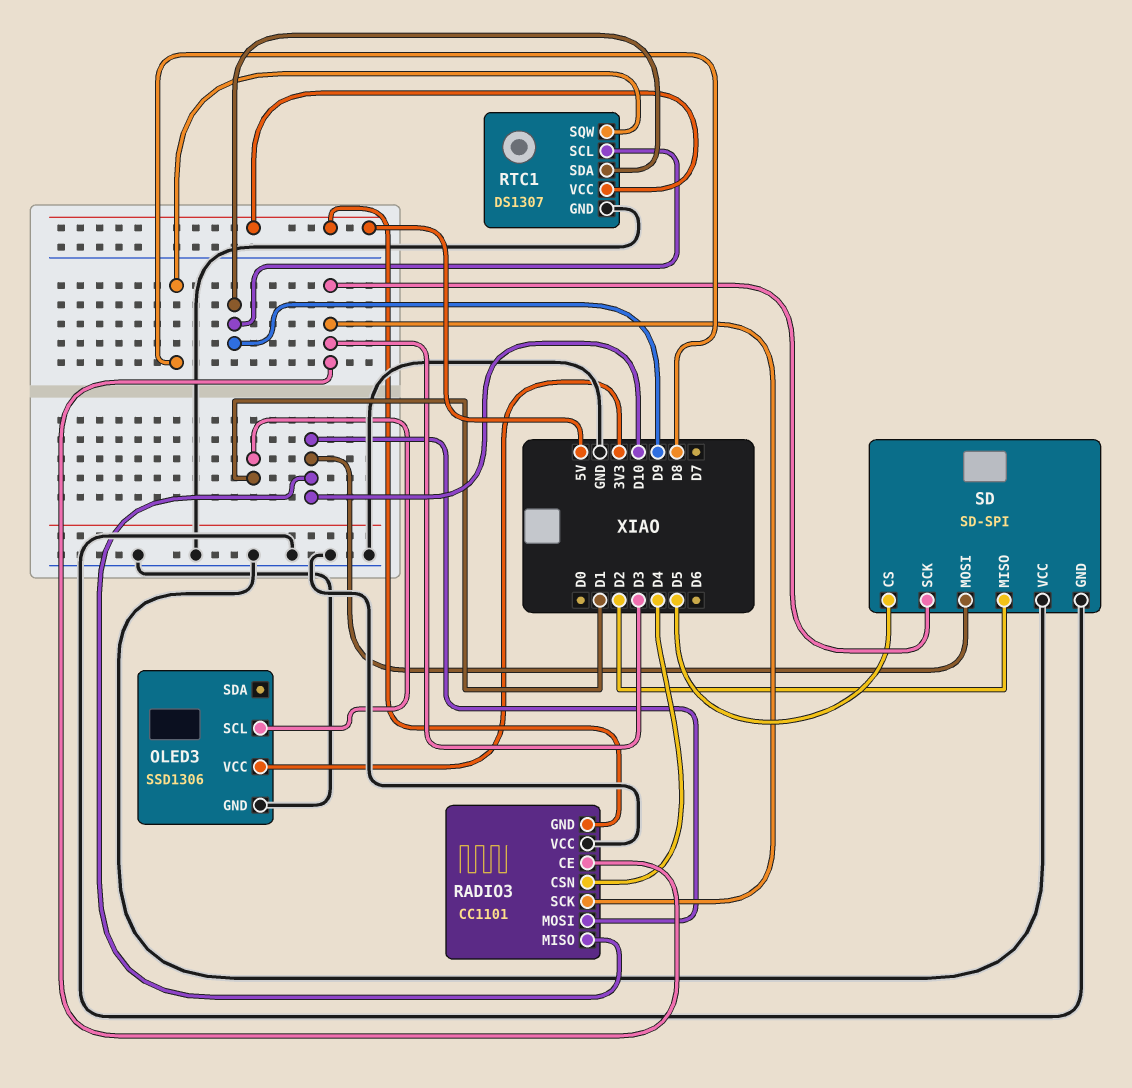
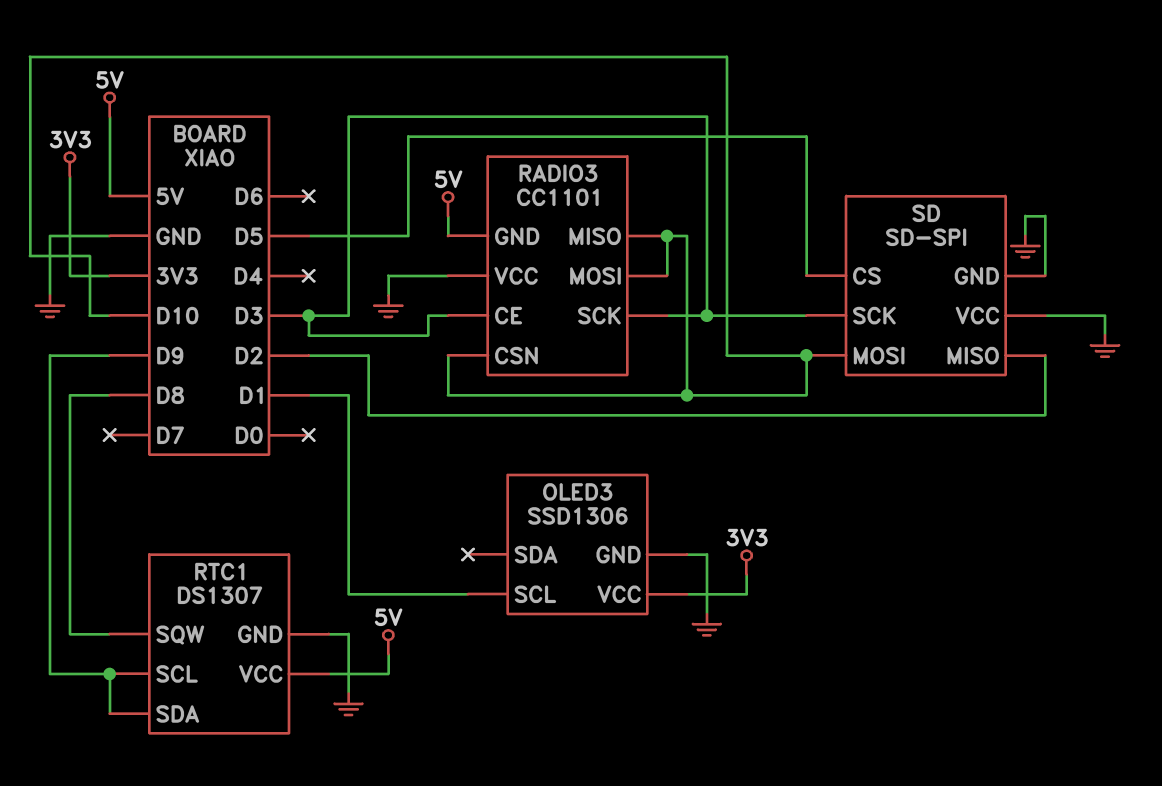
RADIO3 pin CSN: D4 -> D10

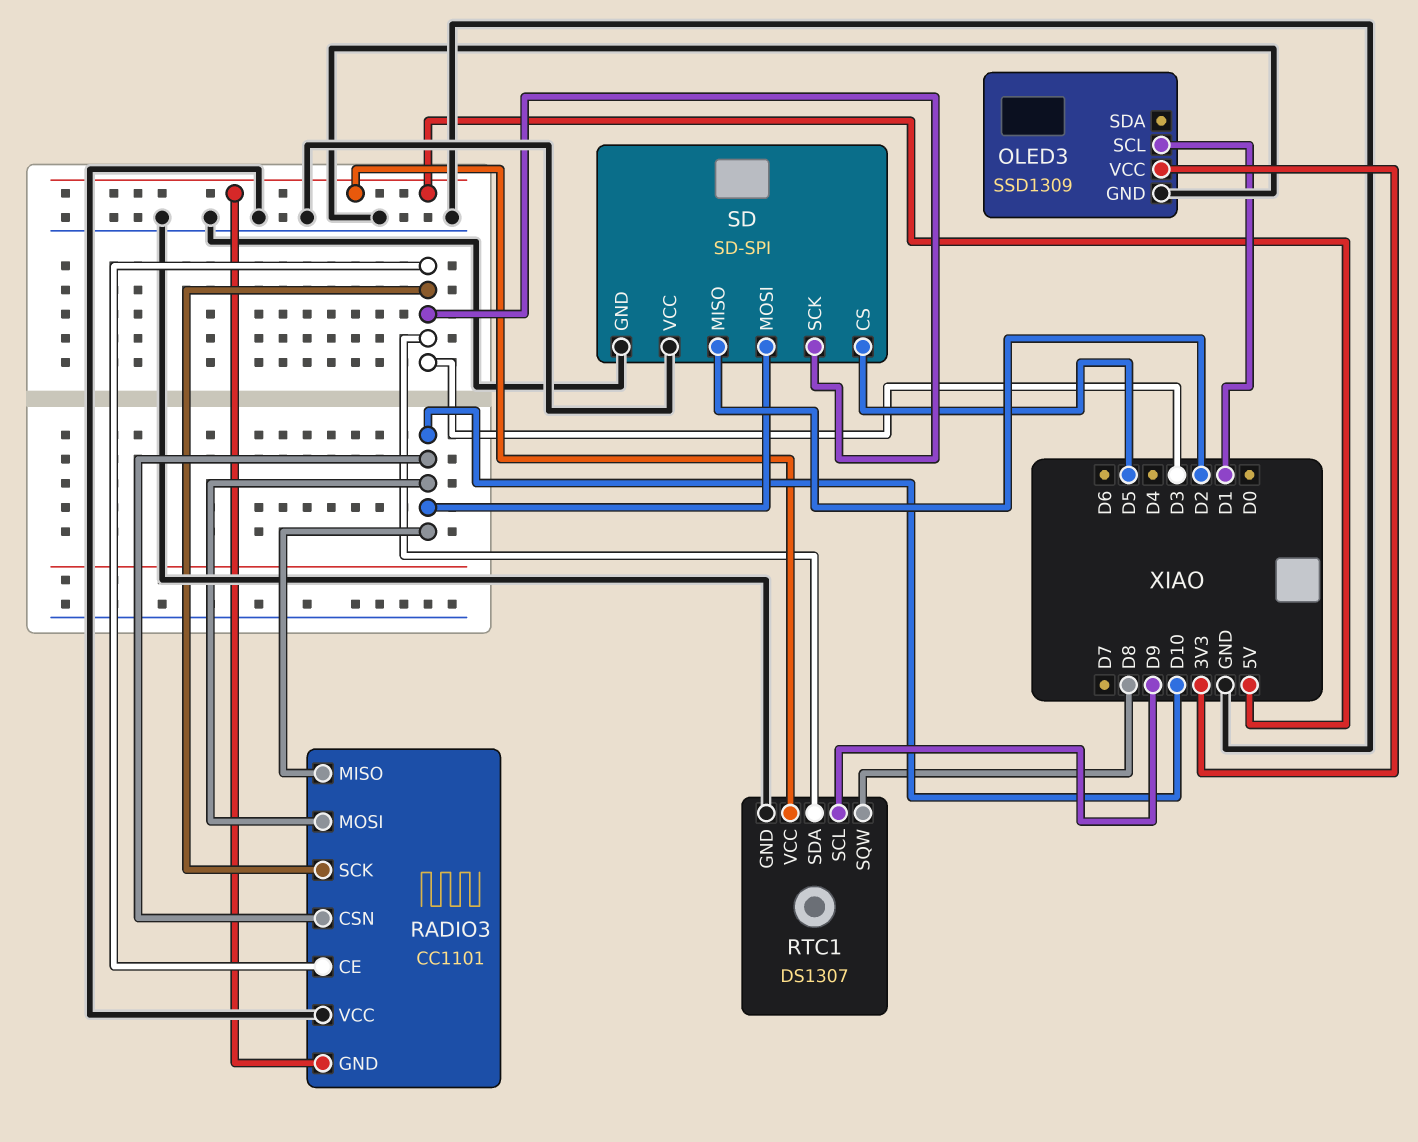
OLED3: SSD1306 -> SSD1309
RTC1 pin SDA: D9 -> D3

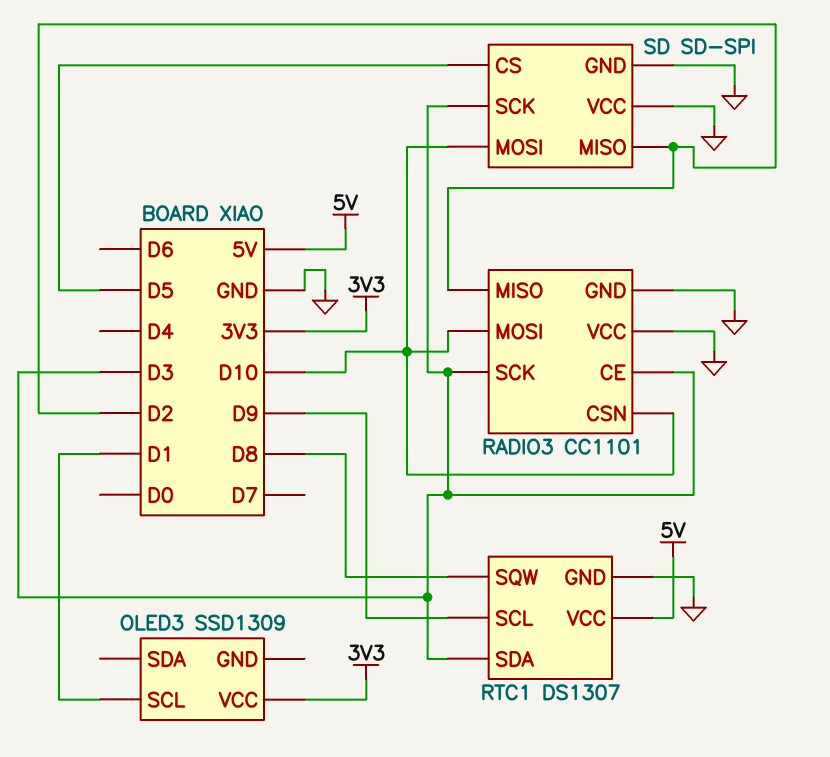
OLED3 pin GND: GND -> none
RADIO3 pin GND: 5V -> GND
RADIO3 pin MISO: D10 -> D2

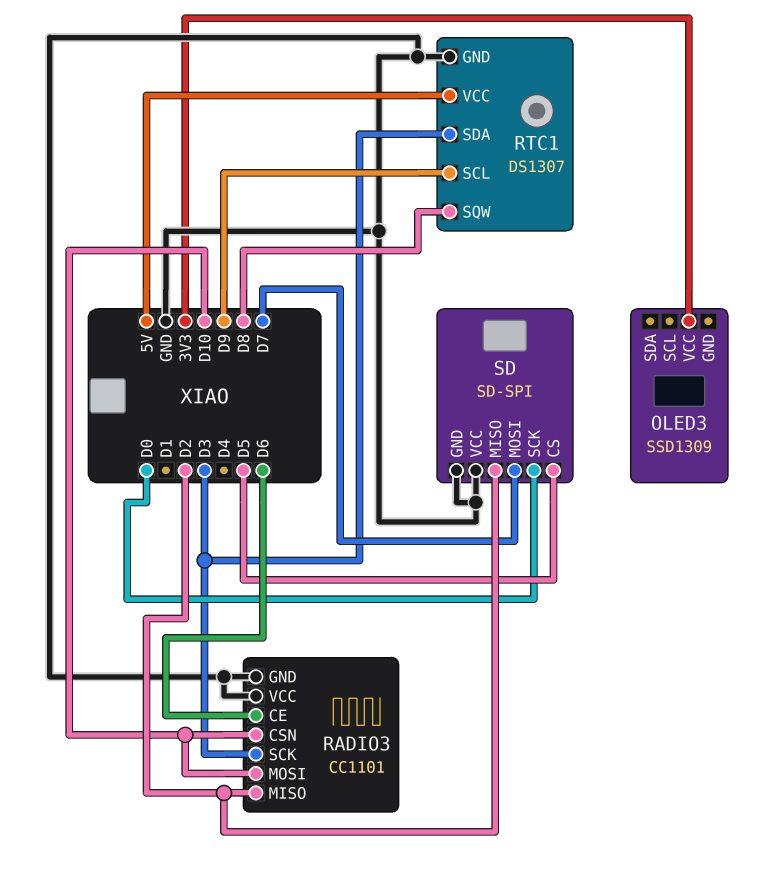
OLED3 pin SCL: D1 -> none
RADIO3 pin CE: D3 -> D6
SD pin MOSI: D10 -> D7
SD pin SCK: D3 -> D0

